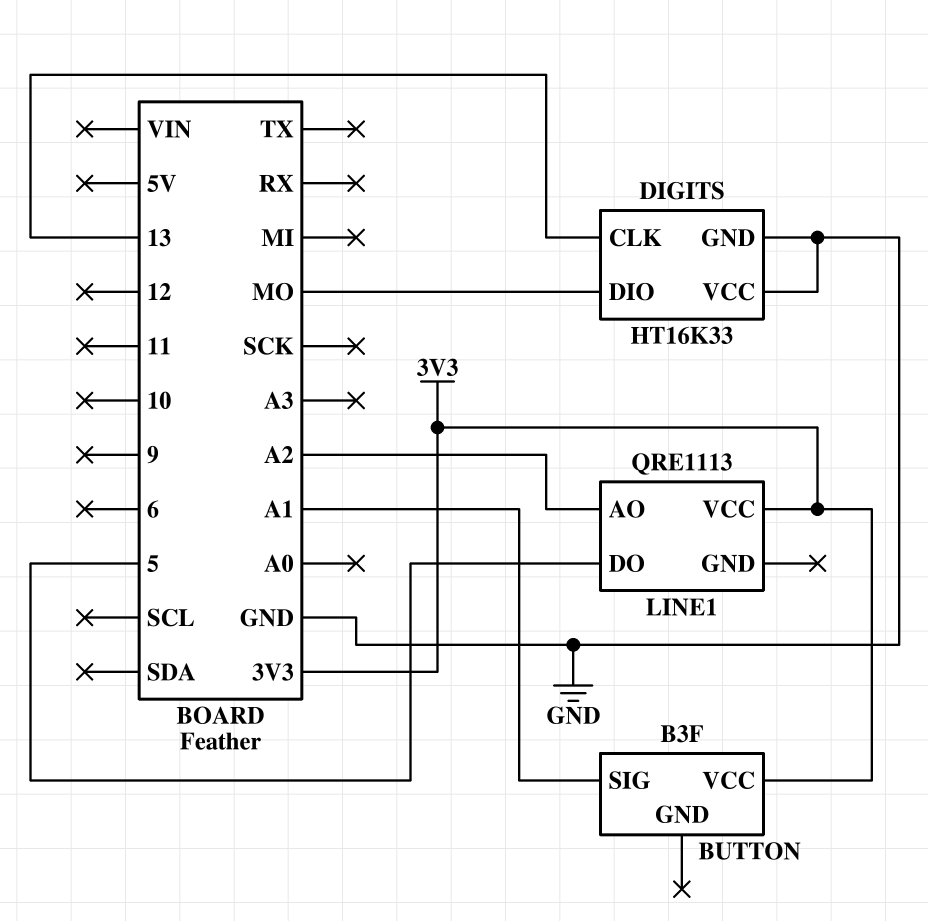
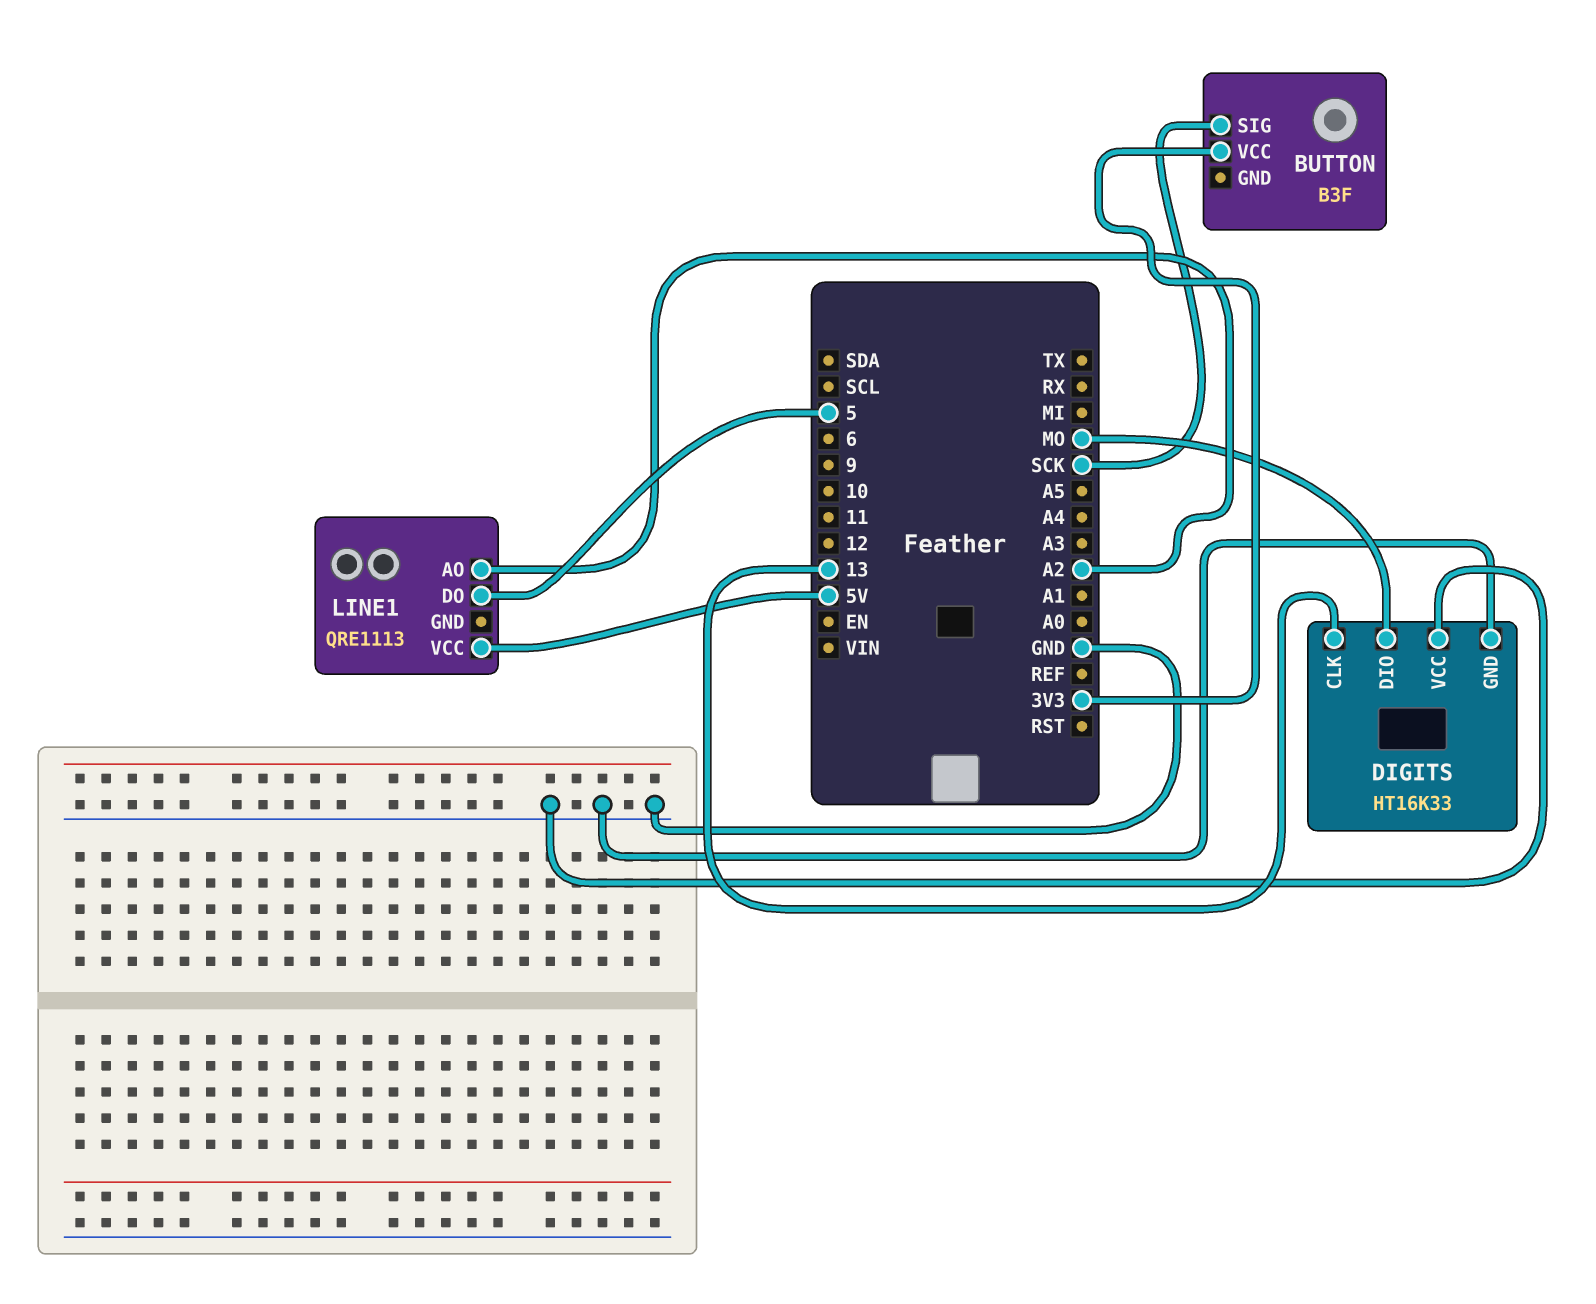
BUTTON pin SIG: A1 -> SCK
LINE1 pin VCC: 3V3 -> 5V

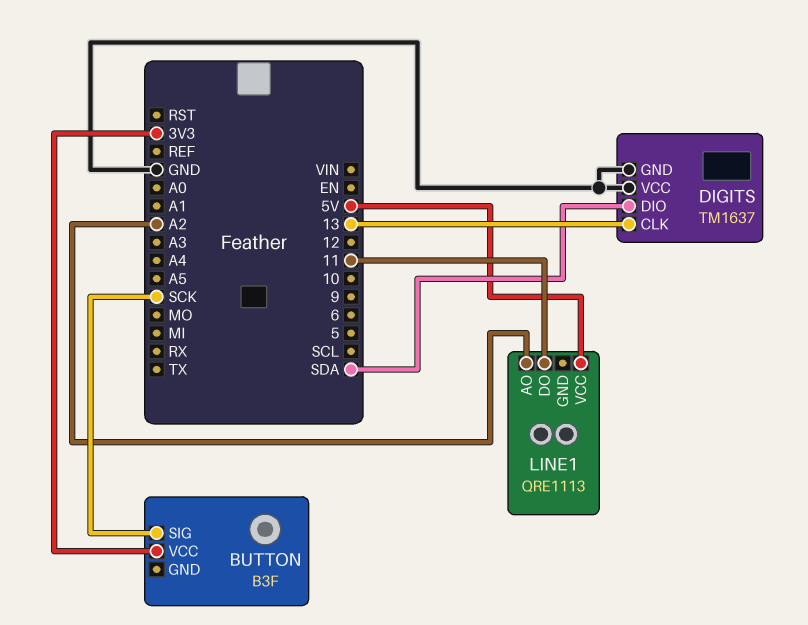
DIGITS: HT16K33 -> TM1637
DIGITS pin DIO: MO -> SDA
LINE1 pin DO: 5 -> 11

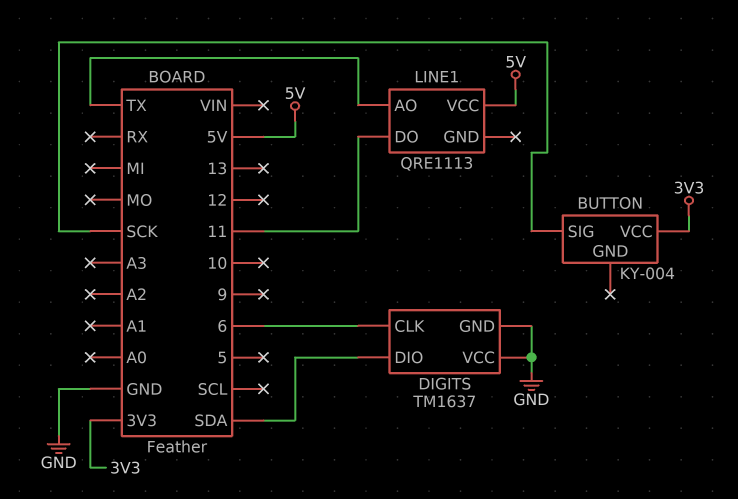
BUTTON: B3F -> KY-004
DIGITS pin CLK: 13 -> 6
LINE1 pin AO: A2 -> TX

